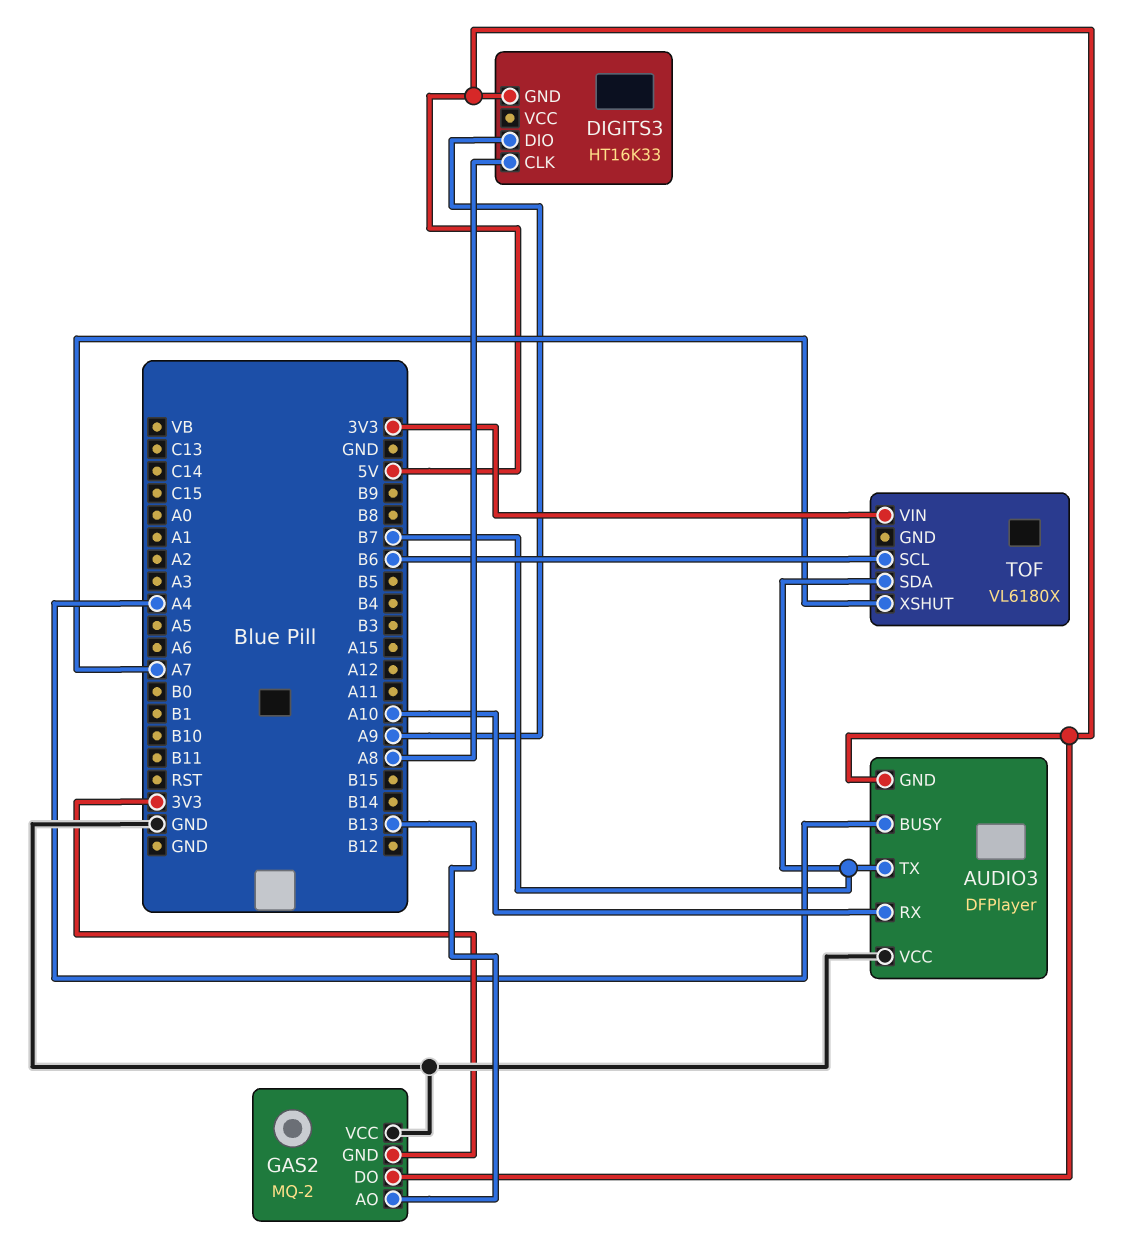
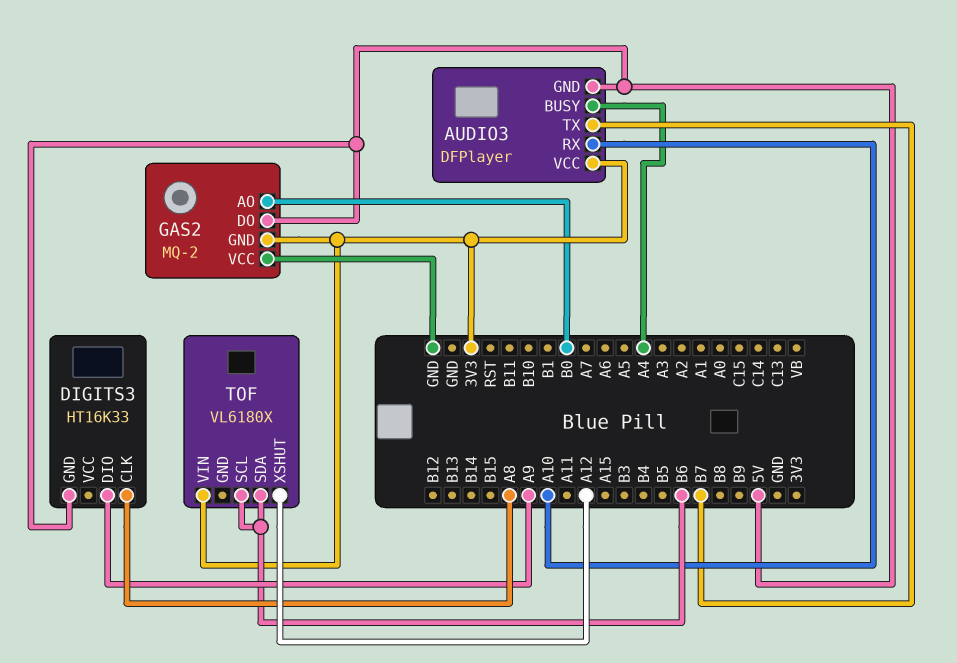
AUDIO3 pin VCC: GND -> 3V3
GAS2 pin AO: B13 -> B0
TOF pin SDA: B7 -> B6
TOF pin XSHUT: A7 -> A12

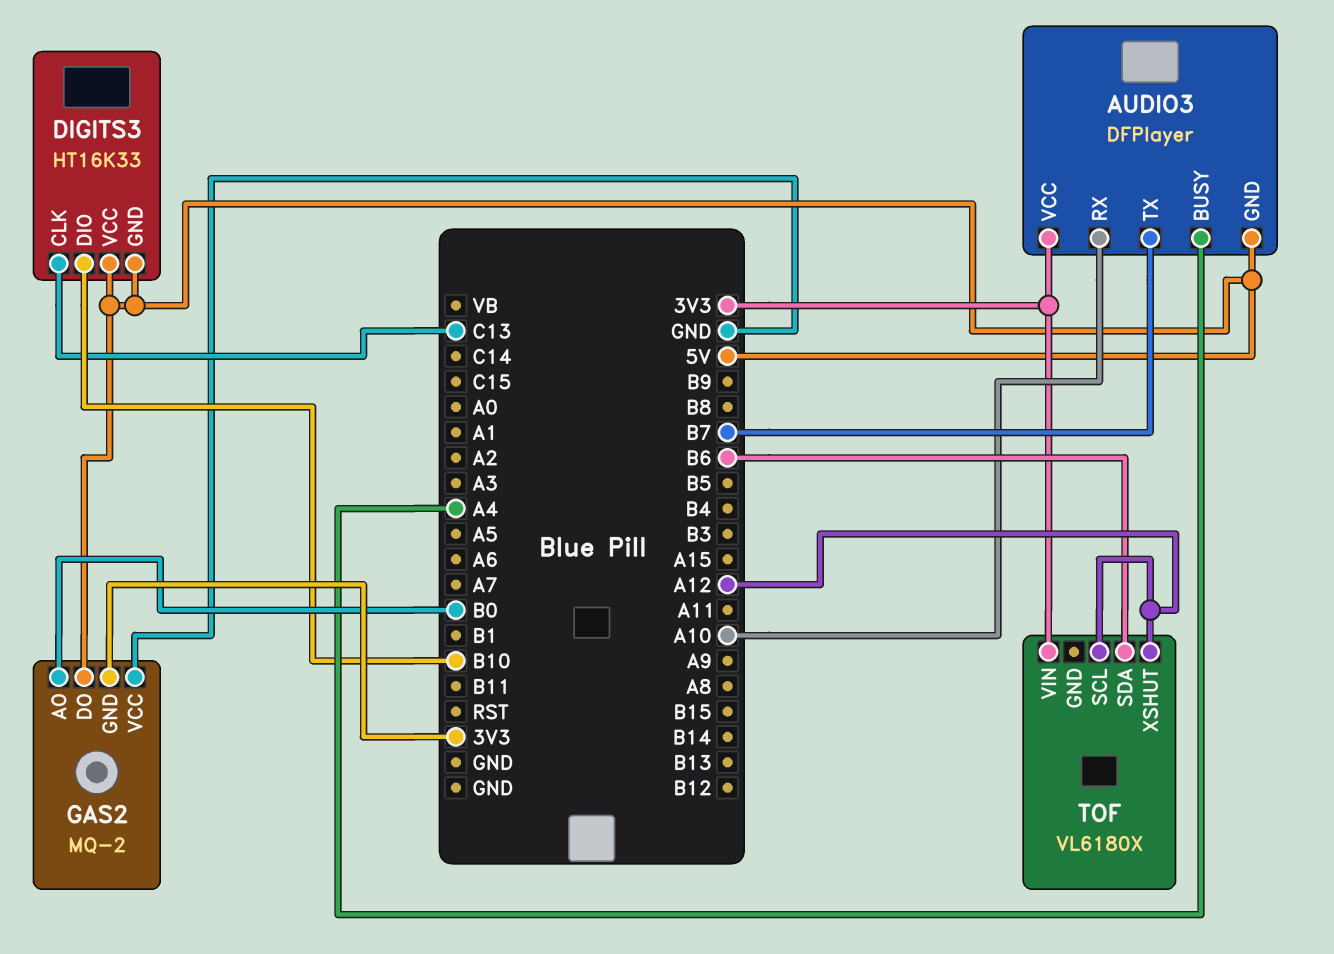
DIGITS3 pin CLK: A8 -> C13
DIGITS3 pin DIO: A9 -> B10
DIGITS3 pin VCC: none -> 5V
TOF pin SCL: B6 -> A12

